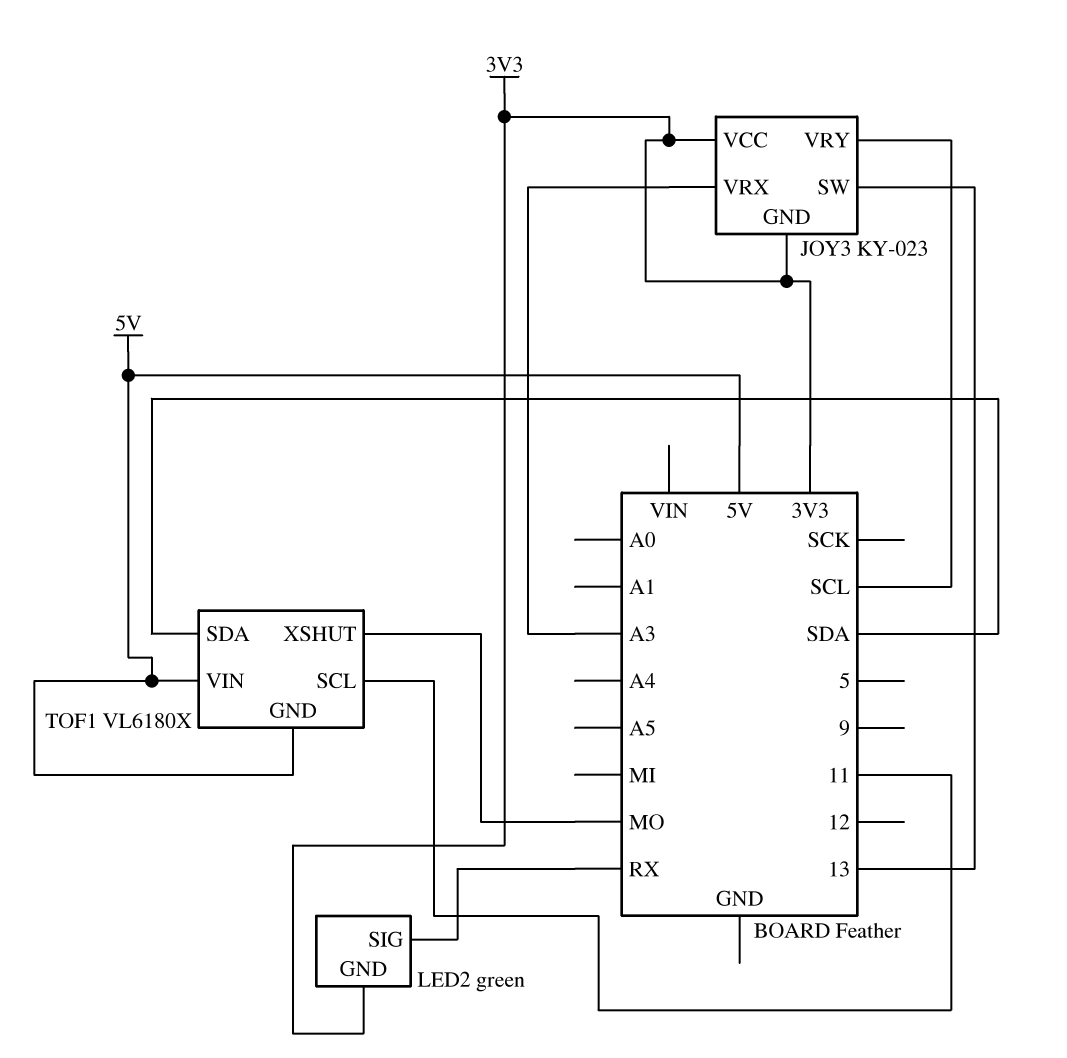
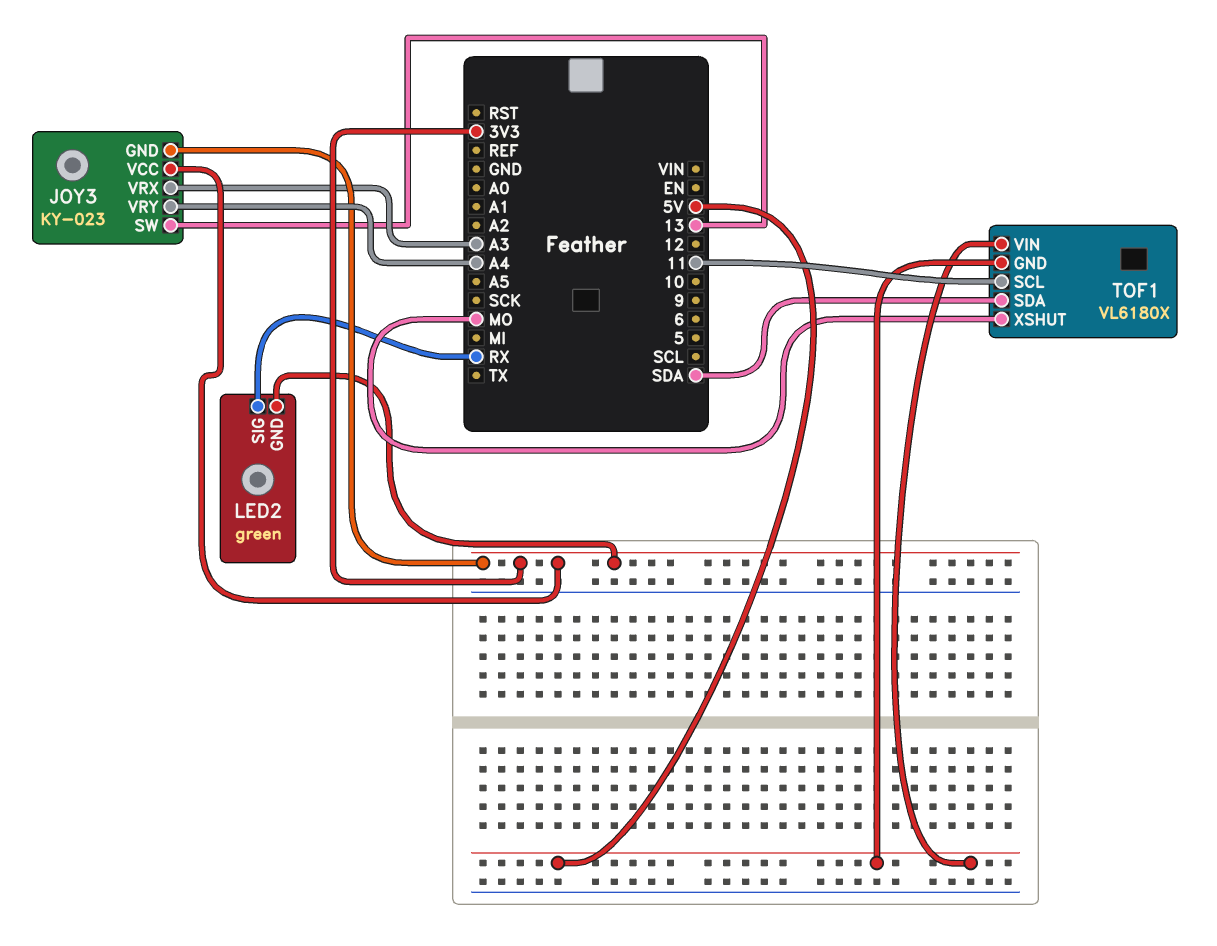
JOY3 pin VRY: SCL -> A4

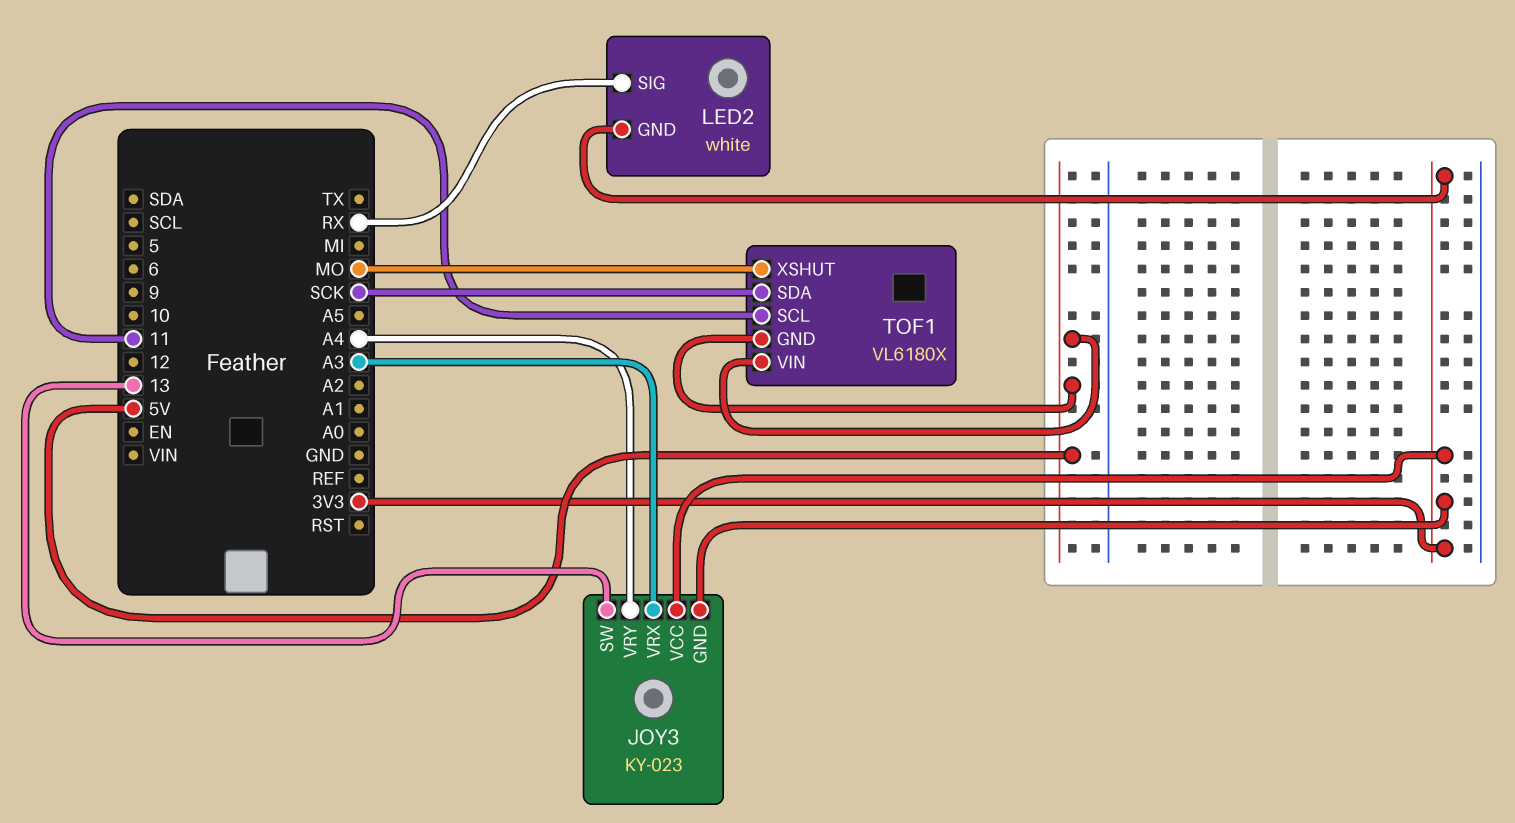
LED2: green -> white
TOF1 pin SDA: SDA -> SCK

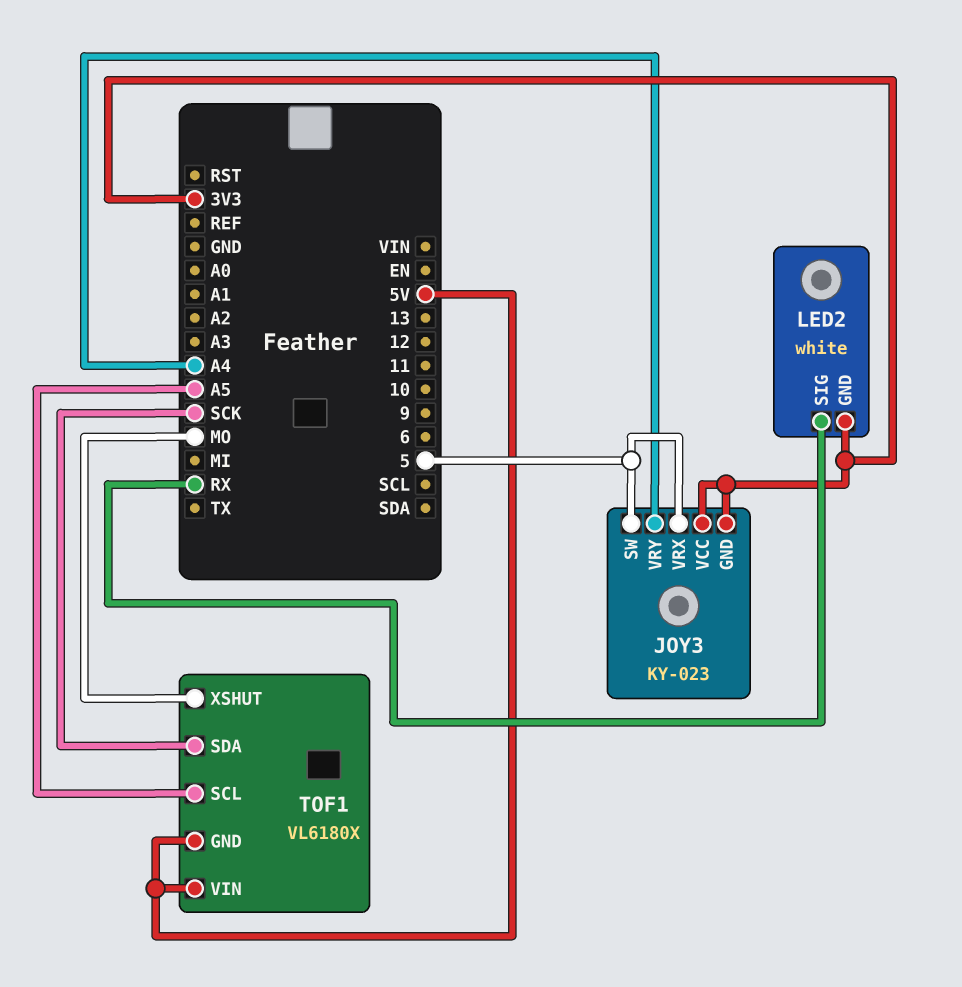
JOY3 pin SW: 13 -> 5
JOY3 pin VRX: A3 -> 5
TOF1 pin SCL: 11 -> A5

